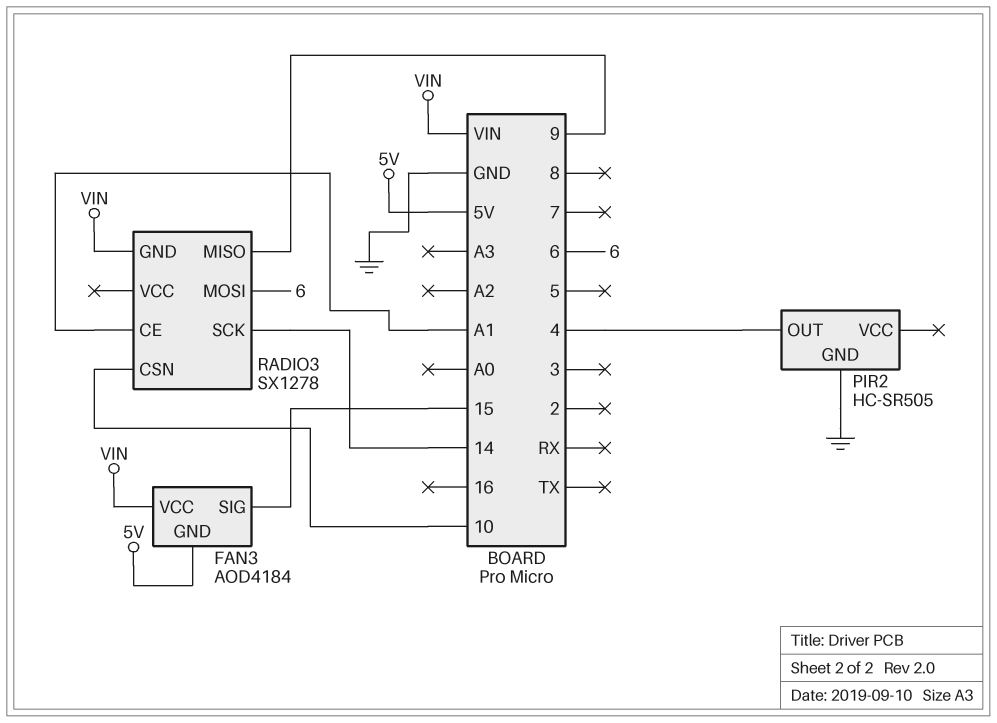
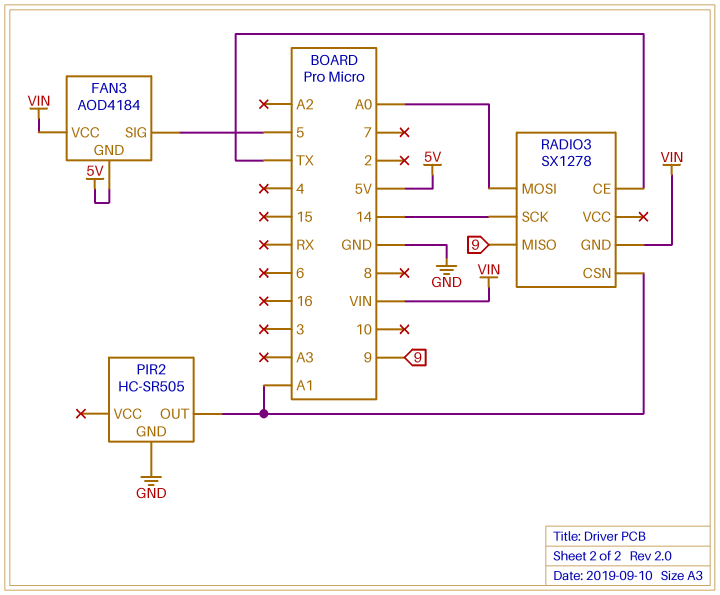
FAN3 pin SIG: 15 -> 5
PIR2 pin OUT: 4 -> A1
RADIO3 pin CE: A1 -> TX
RADIO3 pin CSN: 10 -> A1
RADIO3 pin MOSI: 6 -> A0

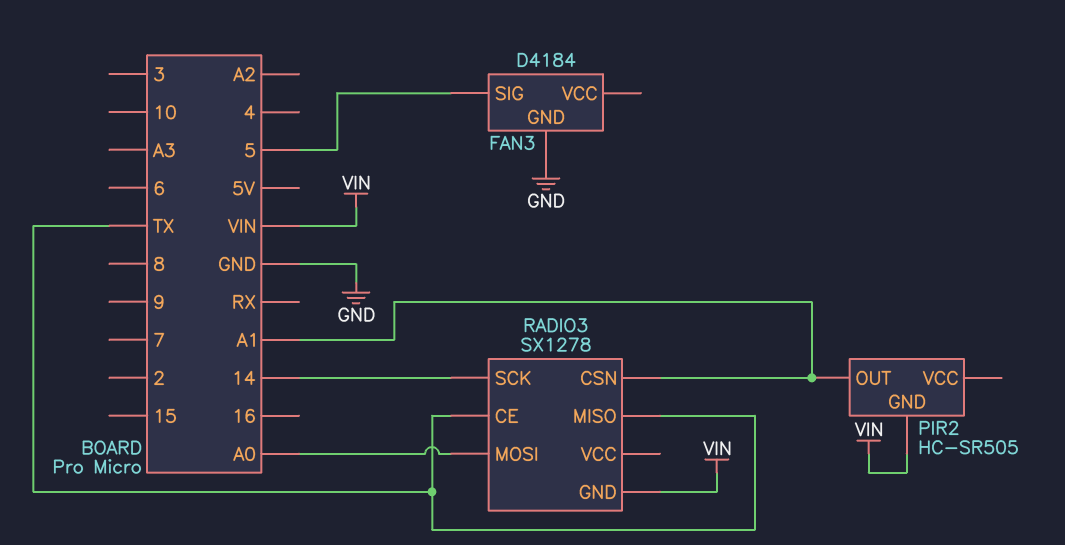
FAN3: AOD4184 -> D4184
FAN3 pin GND: 5V -> GND
FAN3 pin VCC: VIN -> none
PIR2 pin GND: GND -> VIN
RADIO3 pin MISO: 9 -> TX

